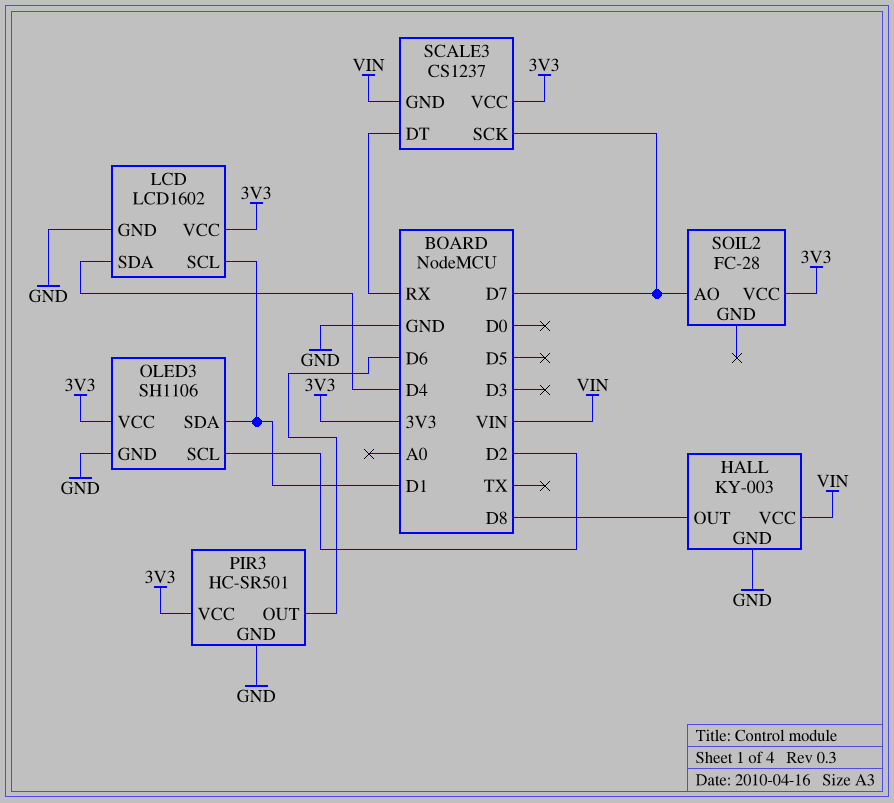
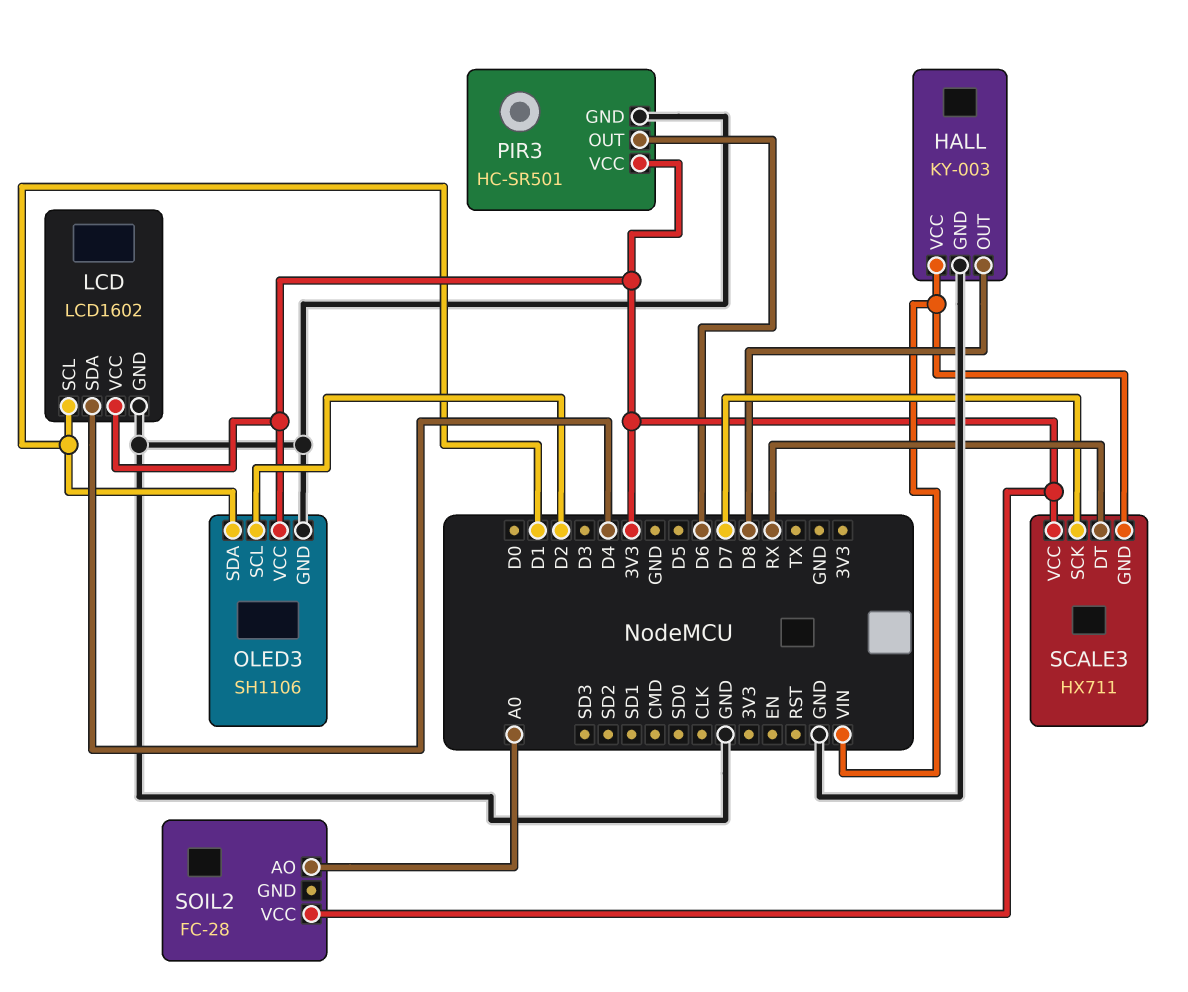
SCALE3: CS1237 -> HX711
SOIL2 pin AO: D7 -> A0

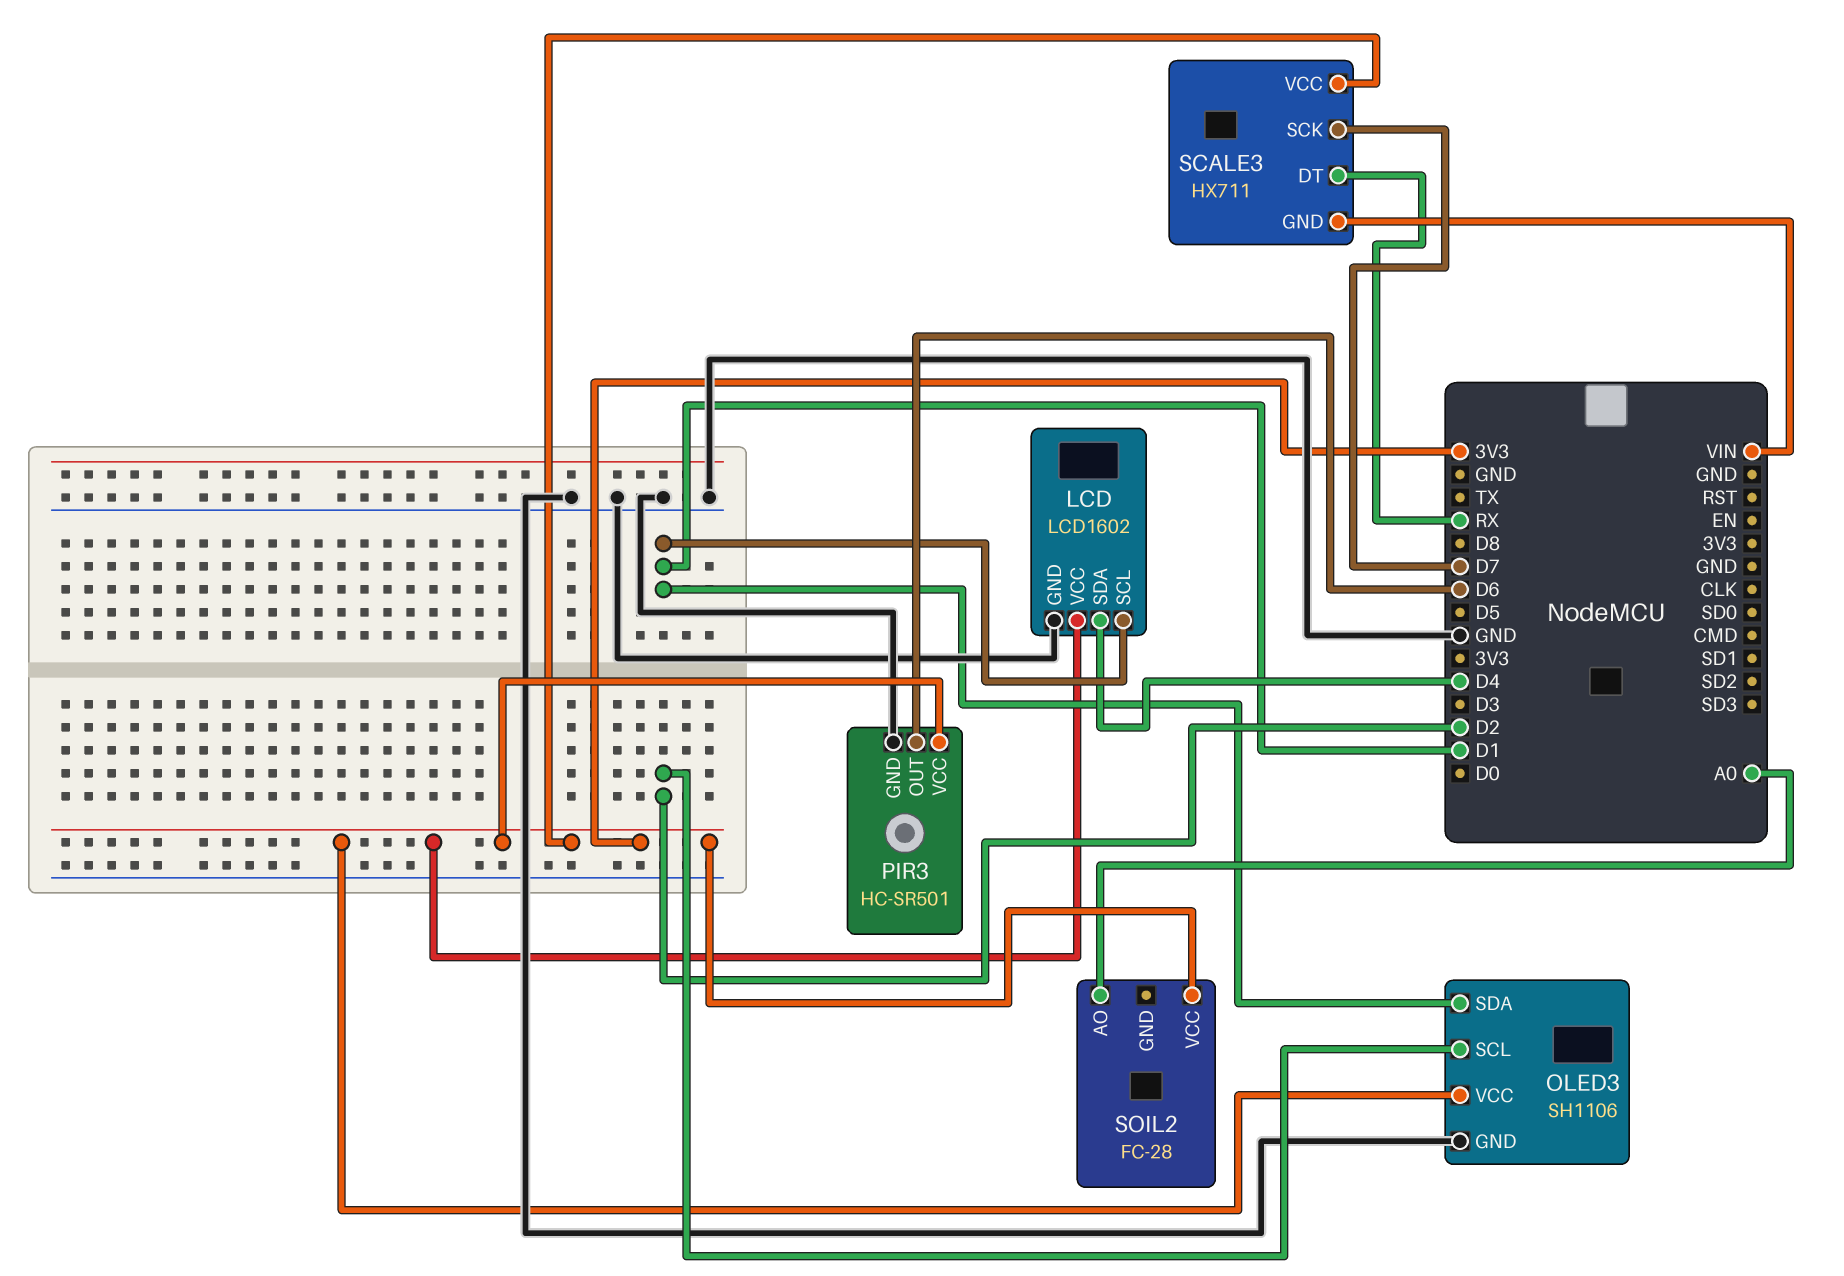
HALL: KY-003 -> none
HALL pin GND: GND -> none
HALL pin OUT: D8 -> none
HALL pin VCC: VIN -> none

